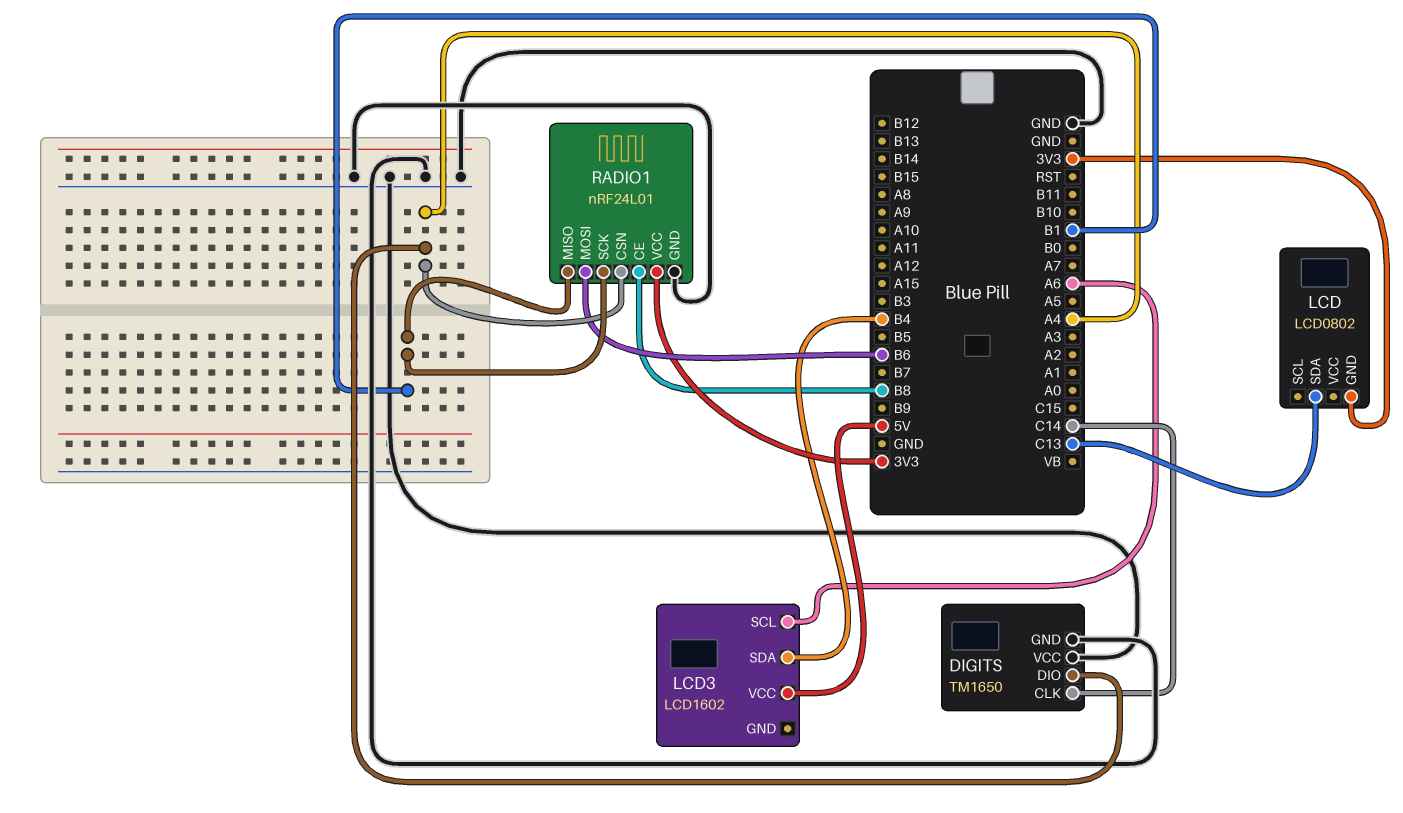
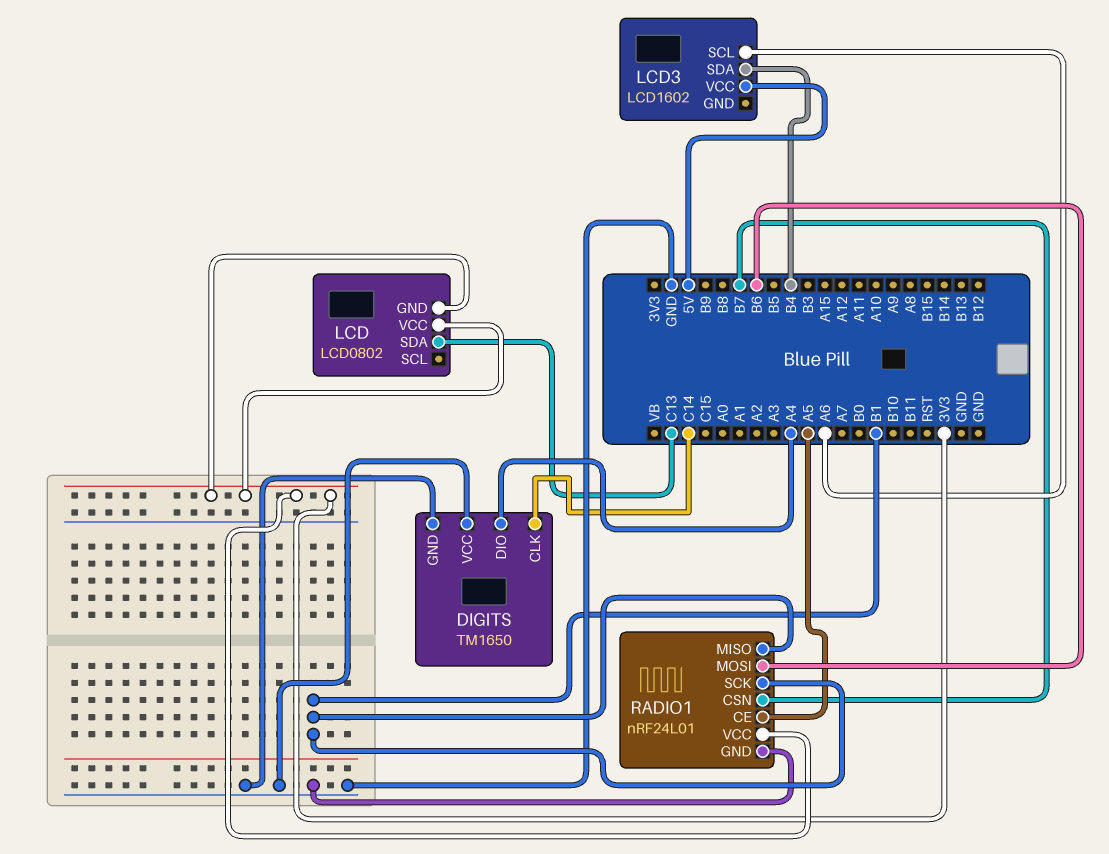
LCD pin VCC: none -> 3V3
RADIO1 pin CE: B8 -> A5
RADIO1 pin CSN: A4 -> B7

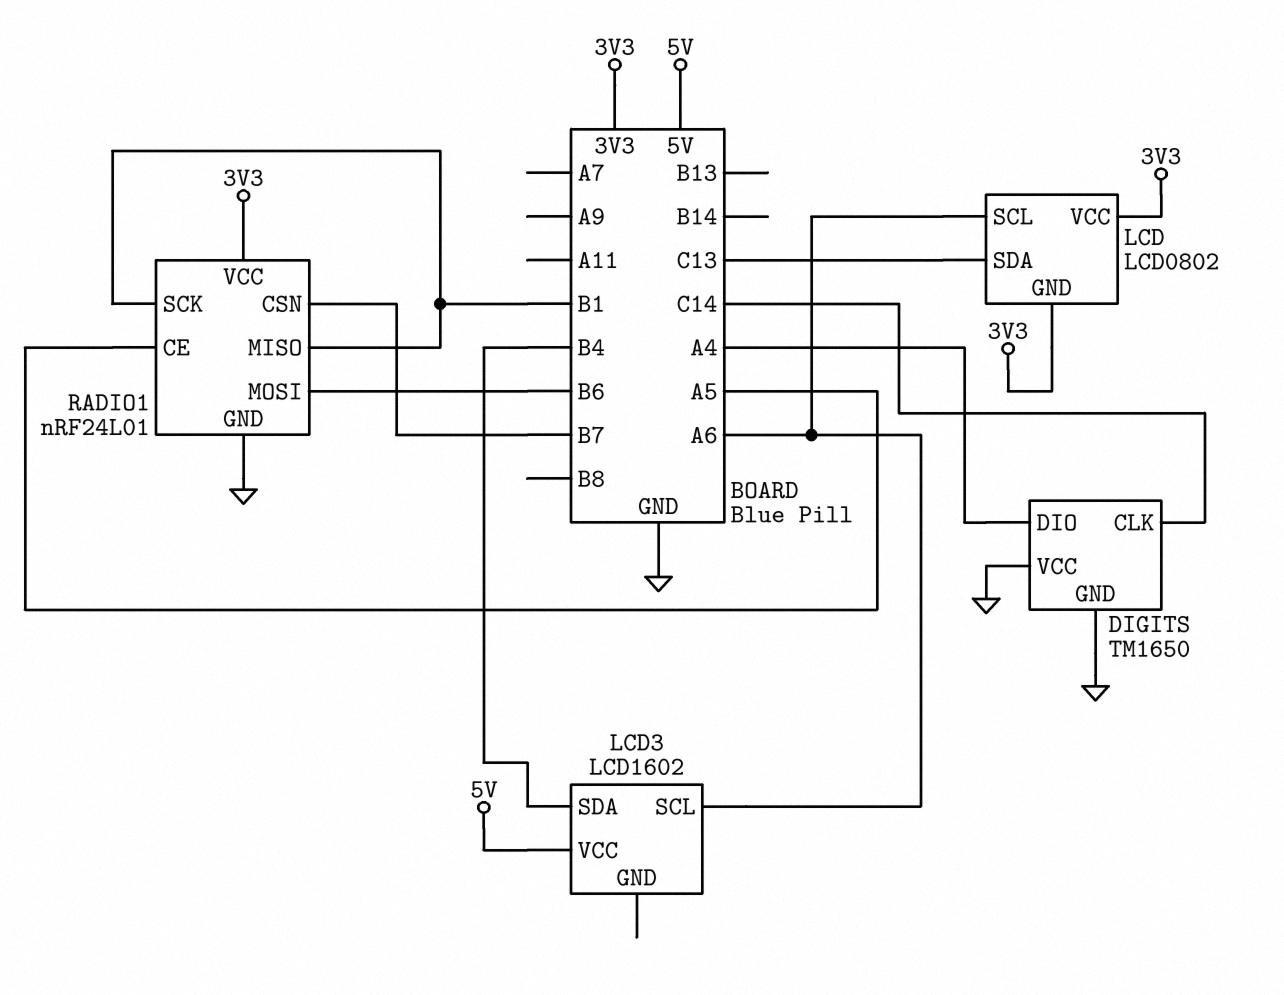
LCD pin SCL: none -> A6

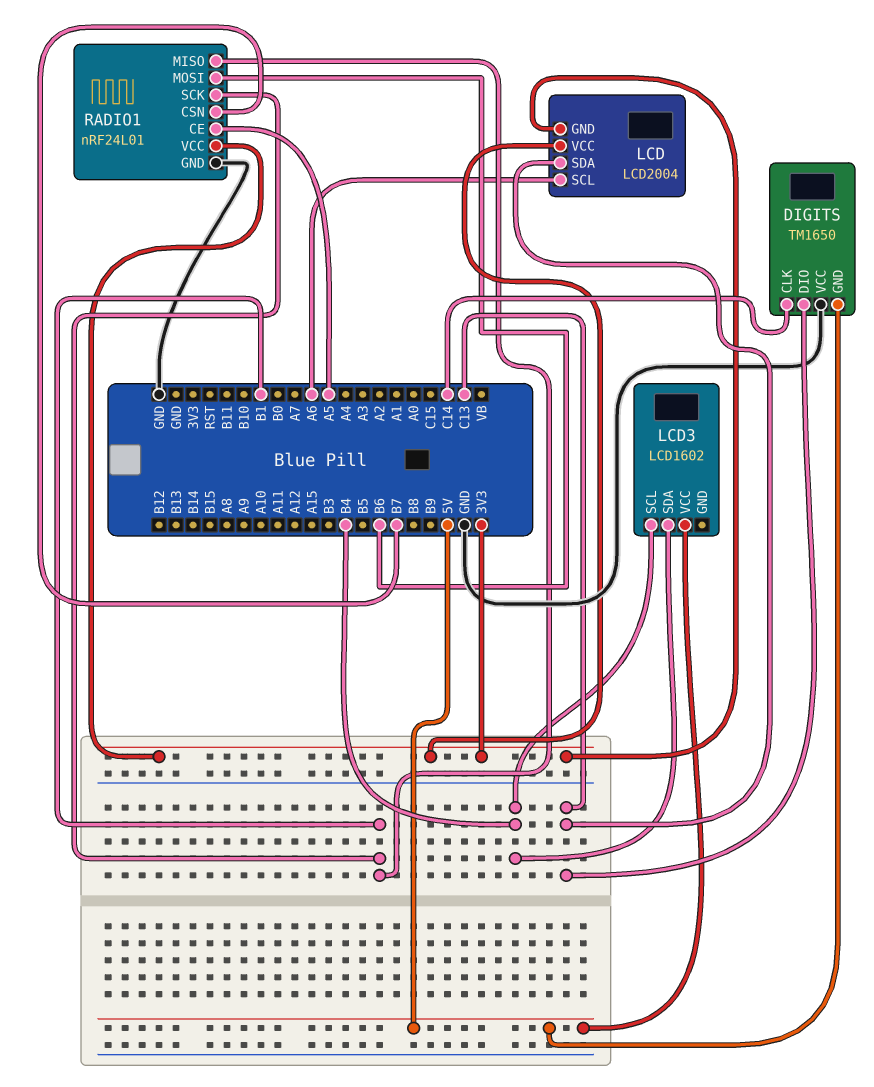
DIGITS pin DIO: A4 -> C13
DIGITS pin GND: GND -> 5V
LCD: LCD0802 -> LCD2004
LCD3 pin SCL: A6 -> B4

